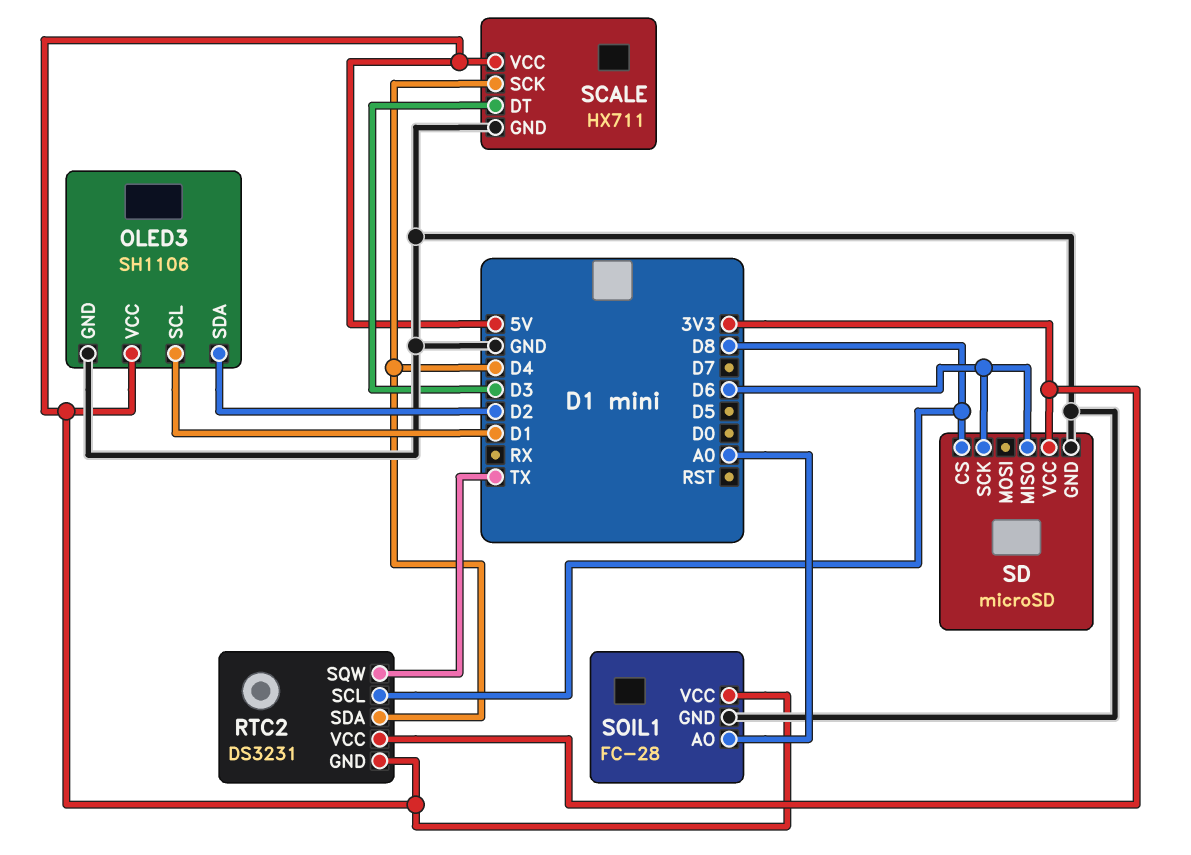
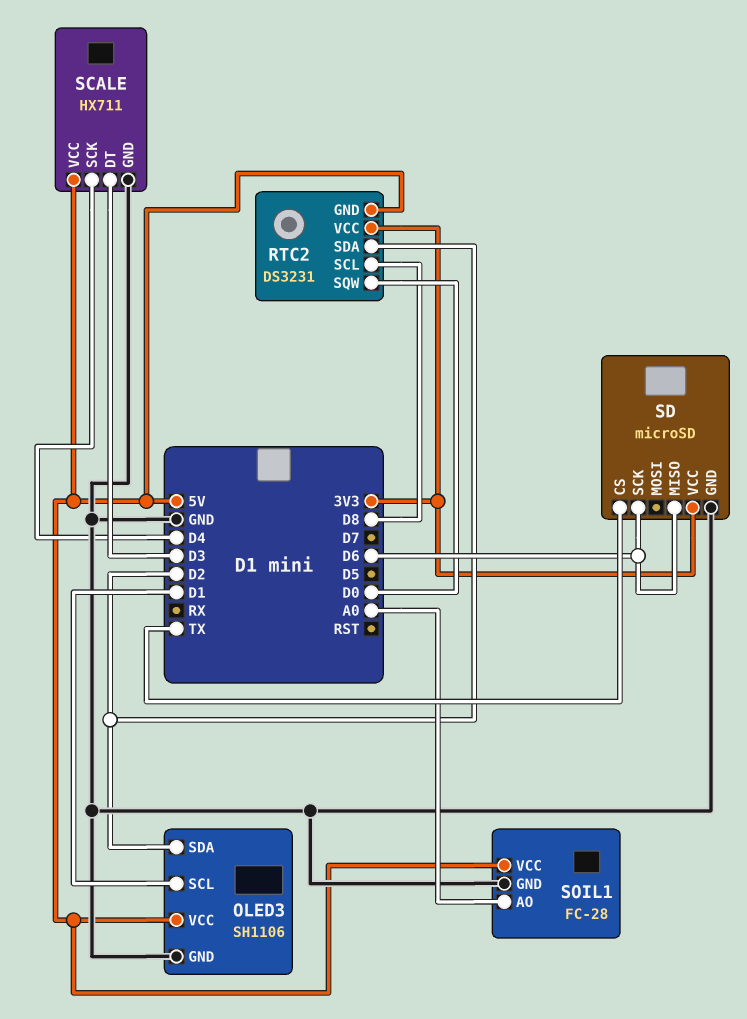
RTC2 pin SDA: D4 -> D2
RTC2 pin SQW: TX -> D0
SD pin CS: D8 -> TX

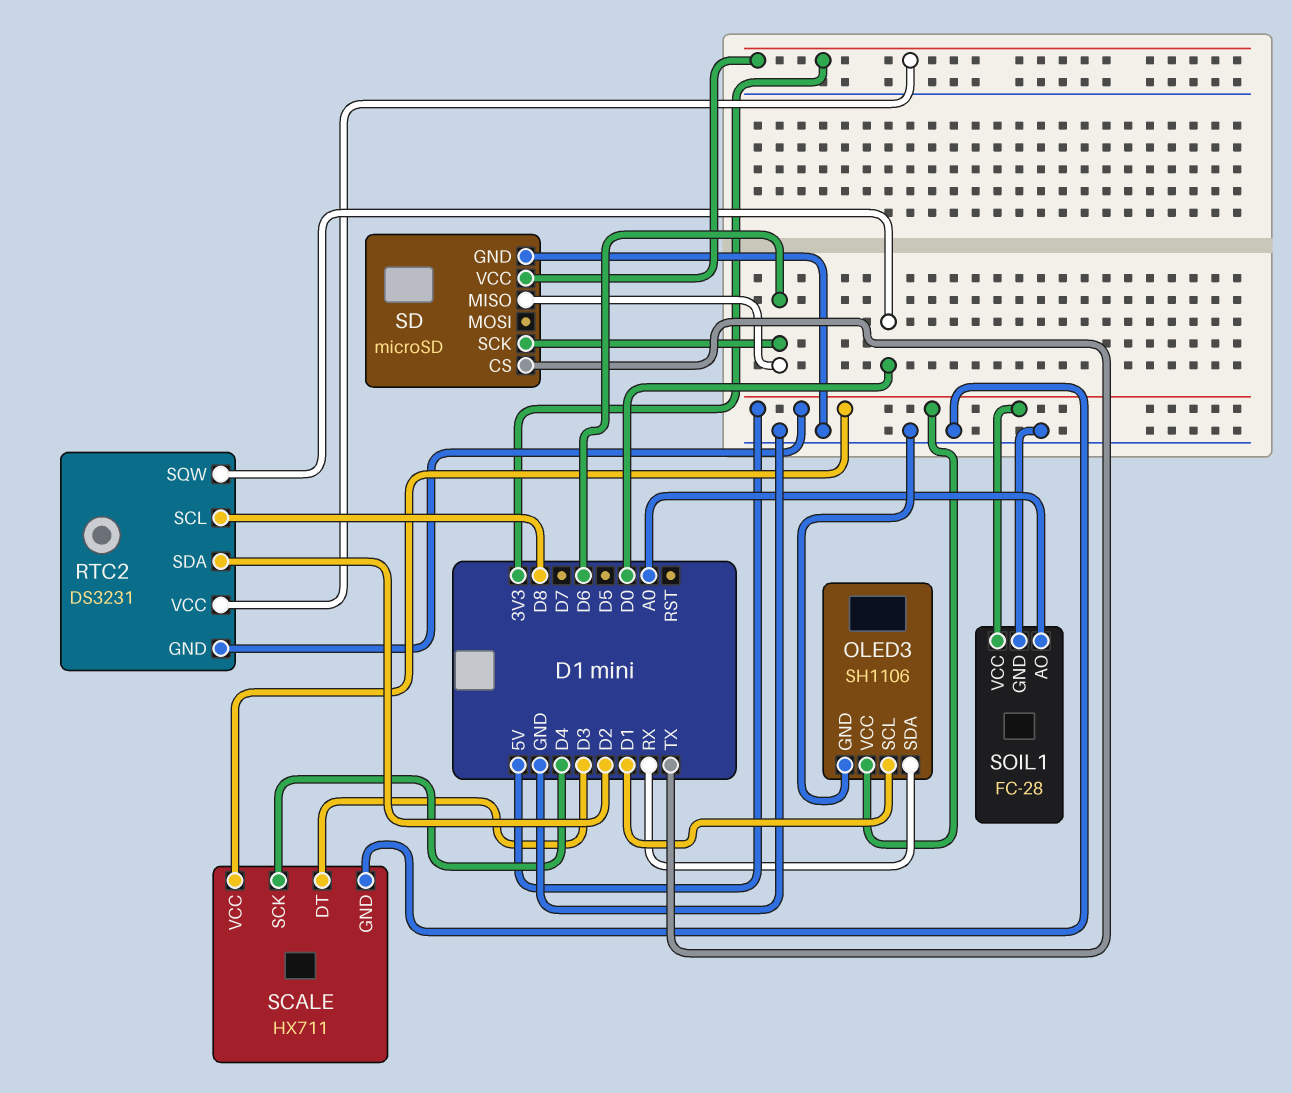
OLED3 pin SDA: D2 -> RX

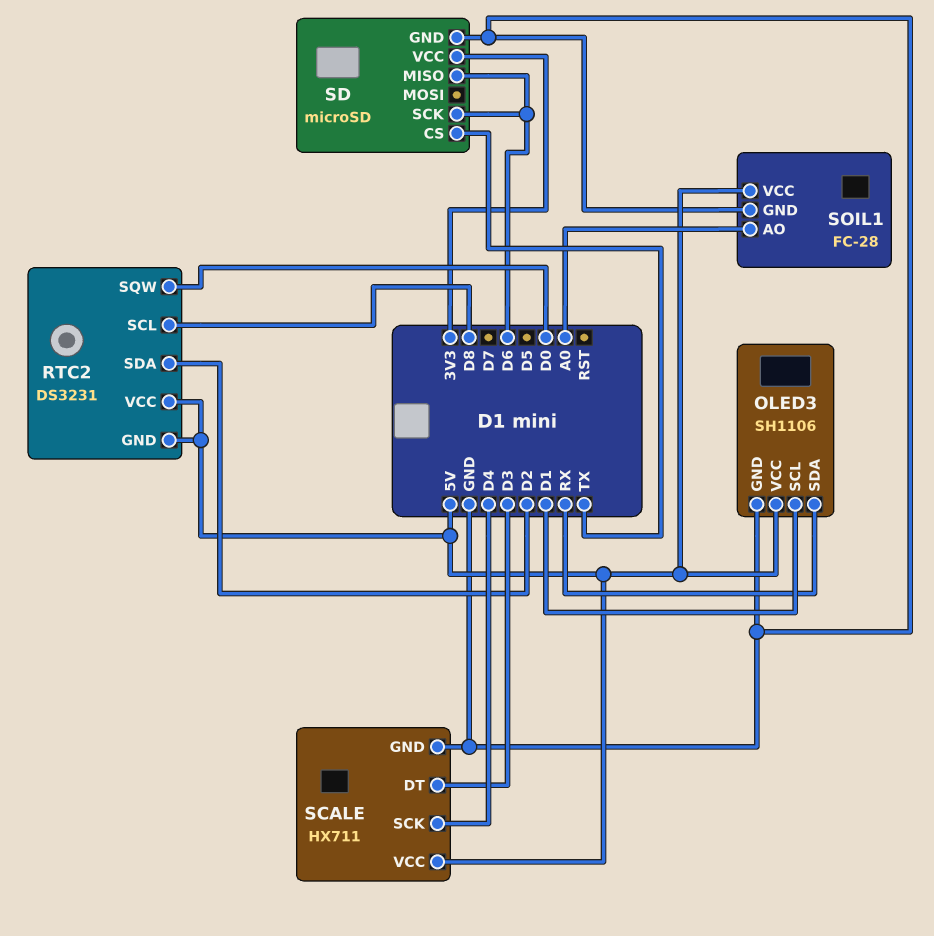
RTC2 pin VCC: 3V3 -> 5V

